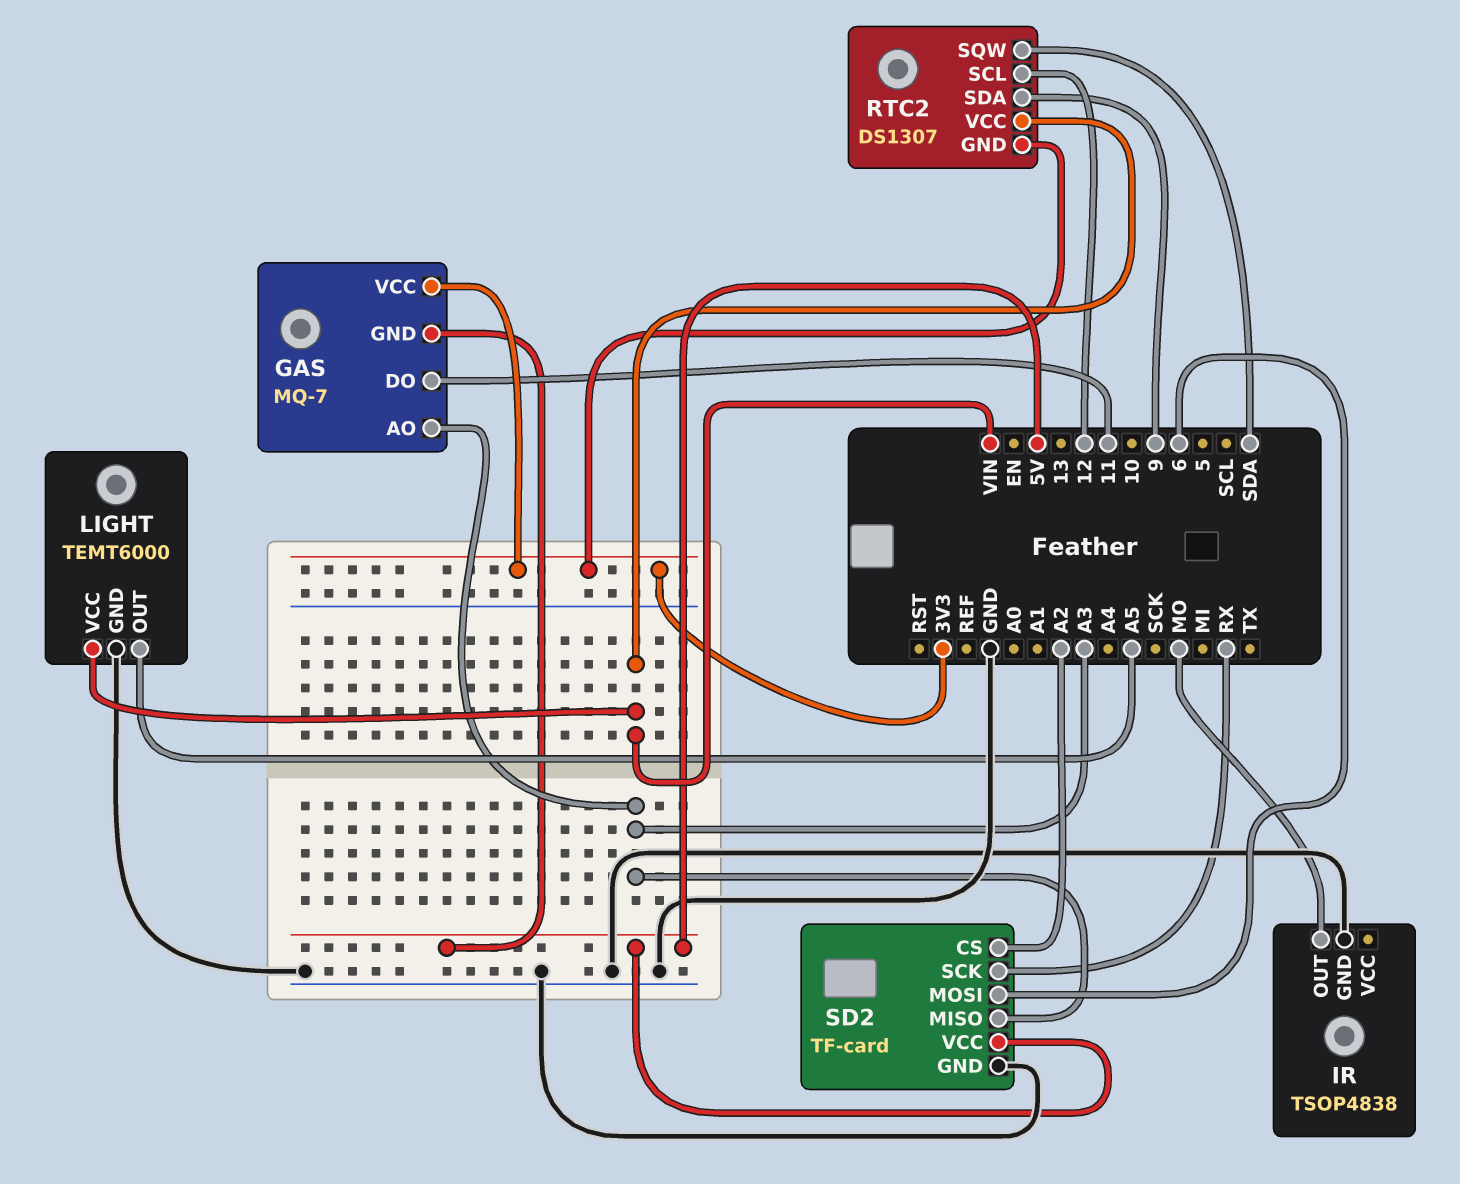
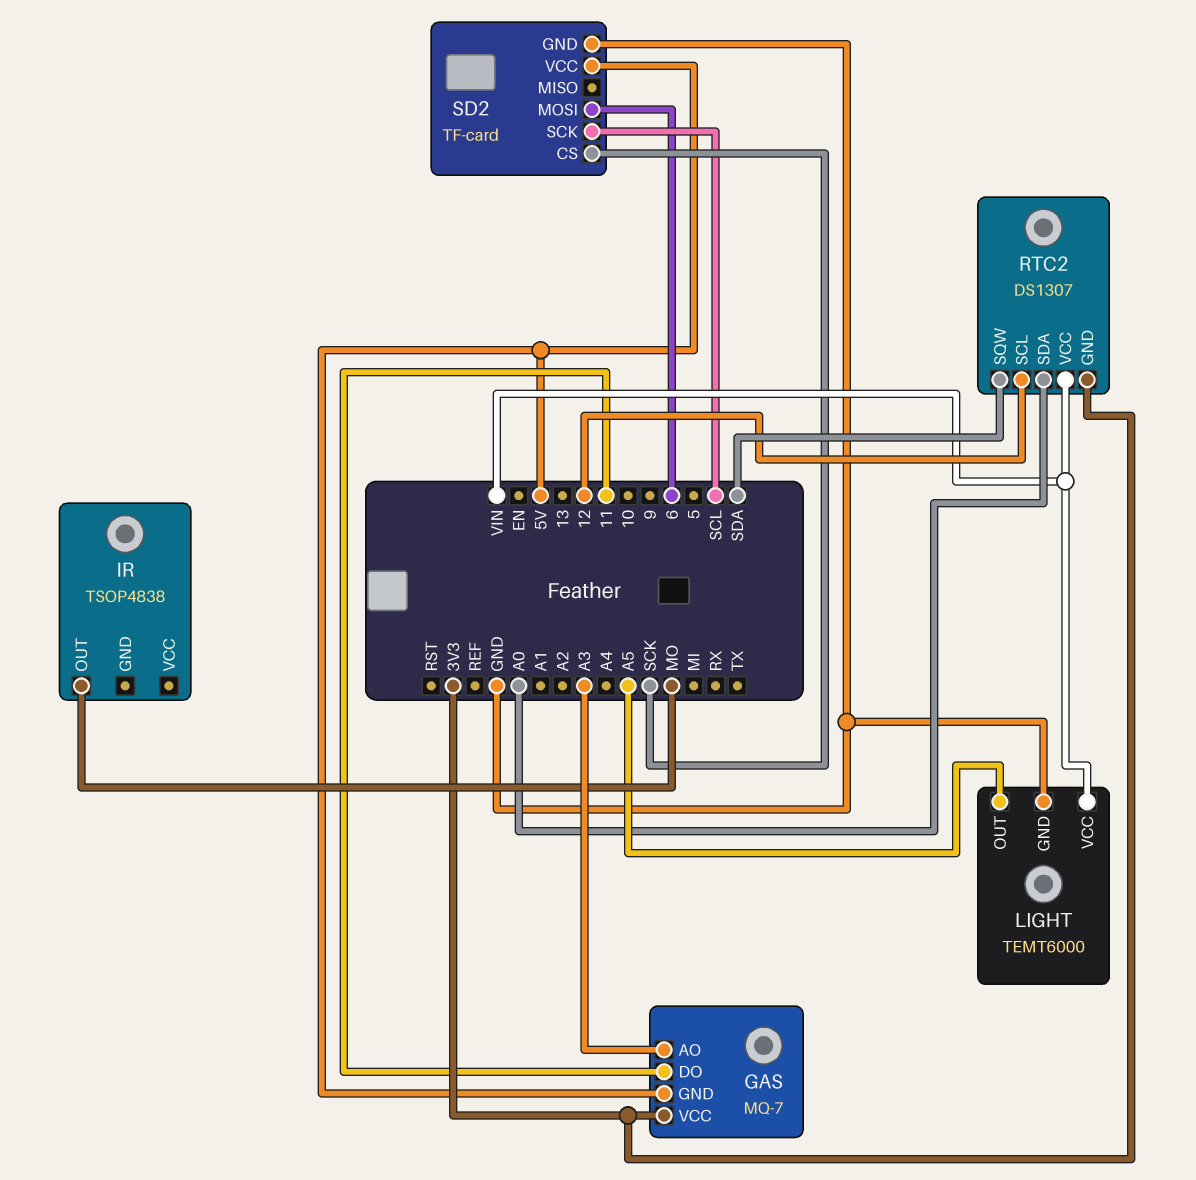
IR pin GND: GND -> none
RTC2 pin SDA: 9 -> A0
SD2 pin CS: A2 -> SCK
SD2 pin MISO: A3 -> none
SD2 pin SCK: RX -> SCL

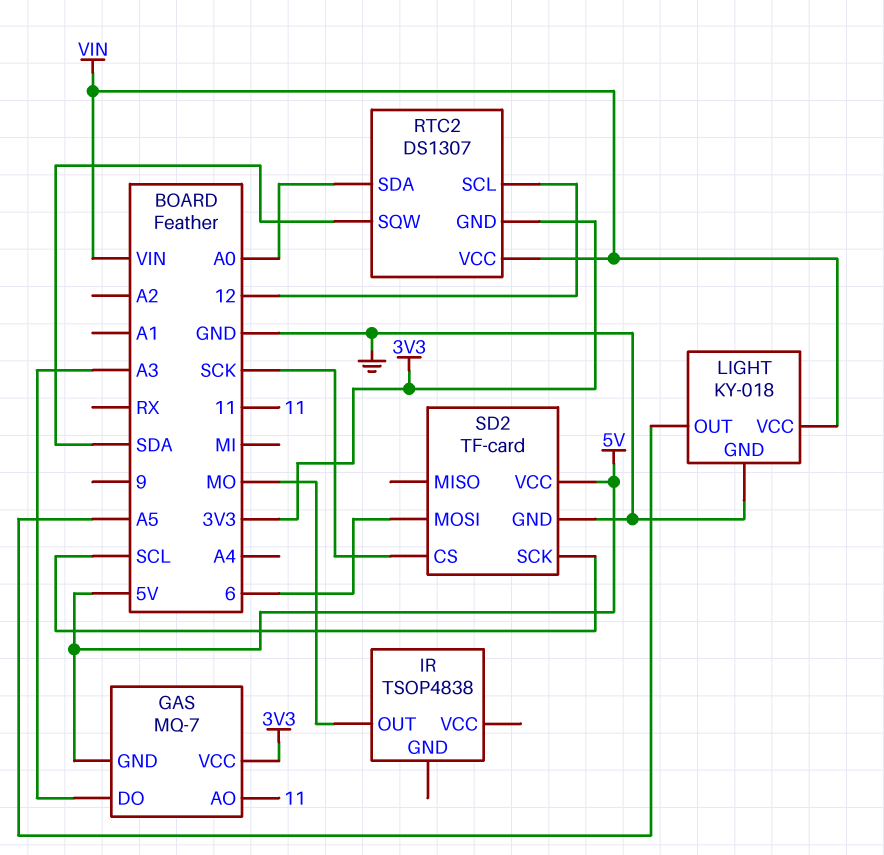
GAS pin AO: A3 -> 11
GAS pin DO: 11 -> A3
LIGHT: TEMT6000 -> KY-018

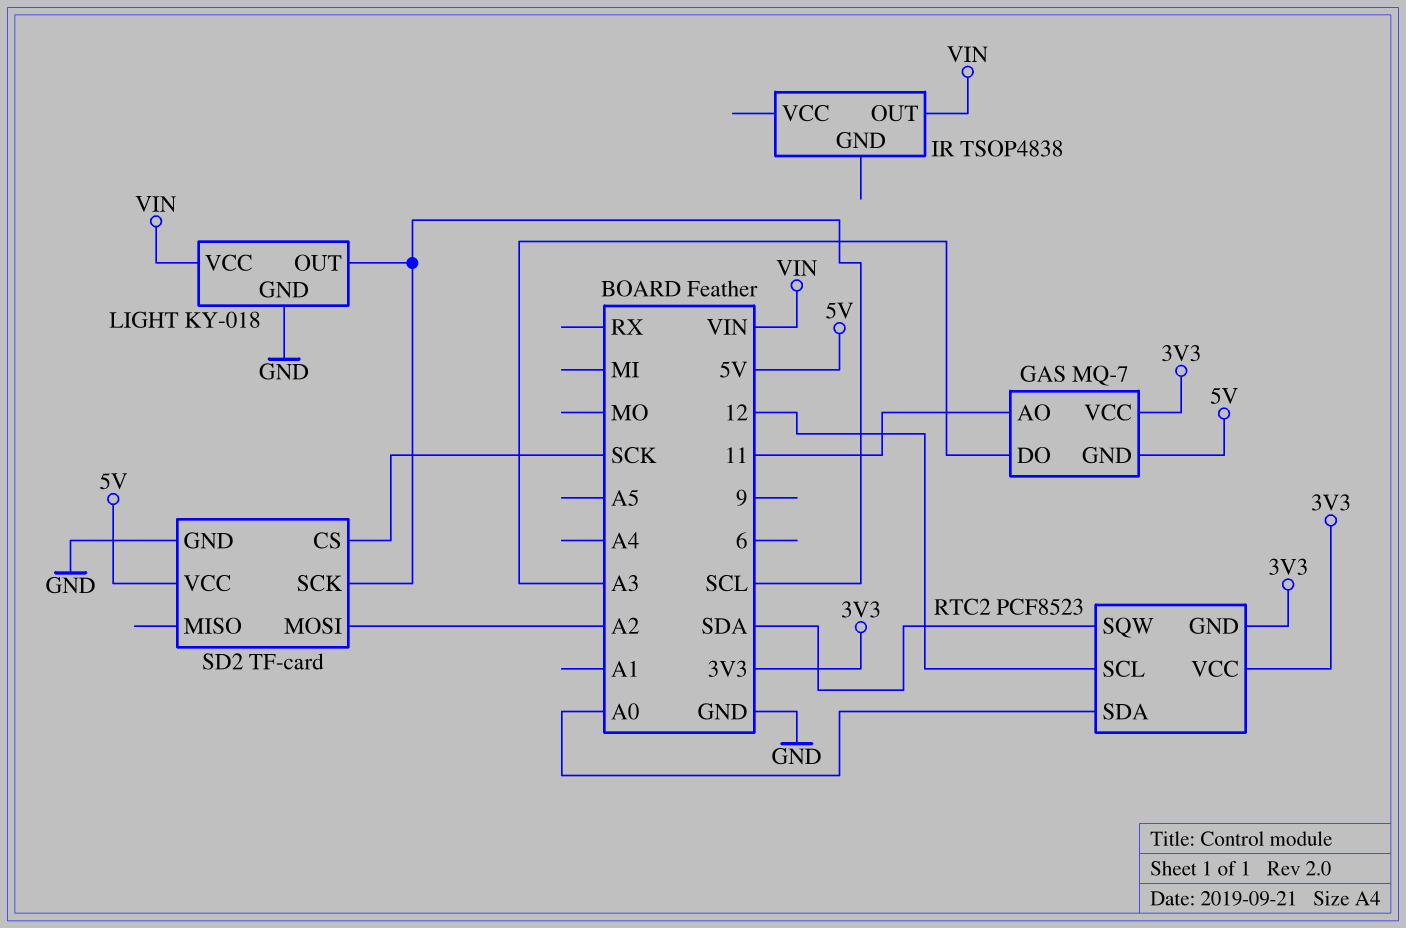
IR pin OUT: MO -> VIN
LIGHT pin OUT: A5 -> SCL
RTC2: DS1307 -> PCF8523
RTC2 pin VCC: VIN -> 3V3
SD2 pin MOSI: 6 -> A2

